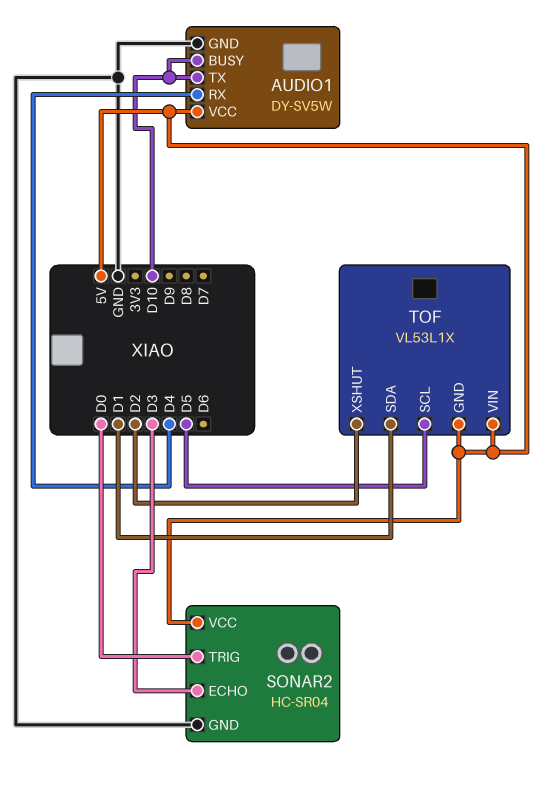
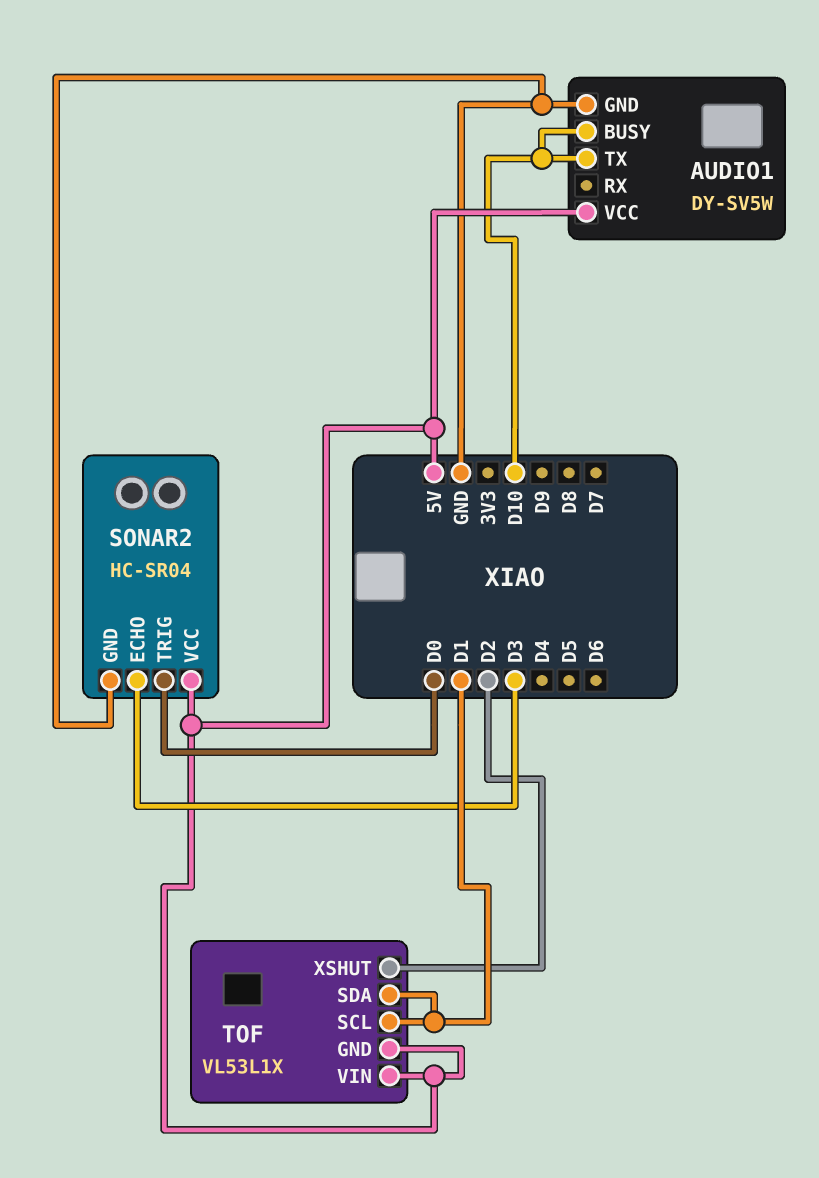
AUDIO1 pin RX: D4 -> none
TOF pin SCL: D5 -> D1

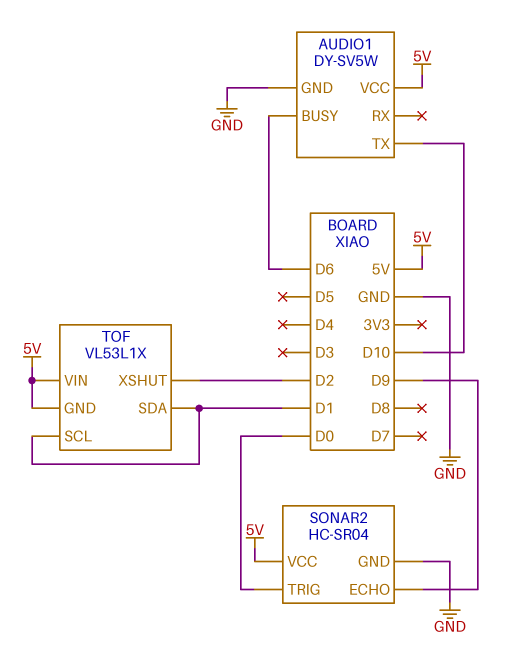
AUDIO1 pin BUSY: D10 -> D6
SONAR2 pin ECHO: D3 -> D9

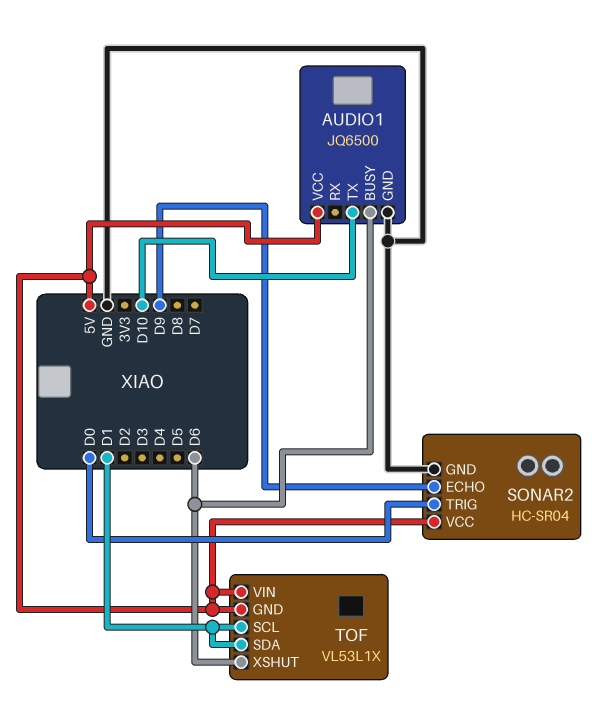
AUDIO1: DY-SV5W -> JQ6500
TOF pin XSHUT: D2 -> D6

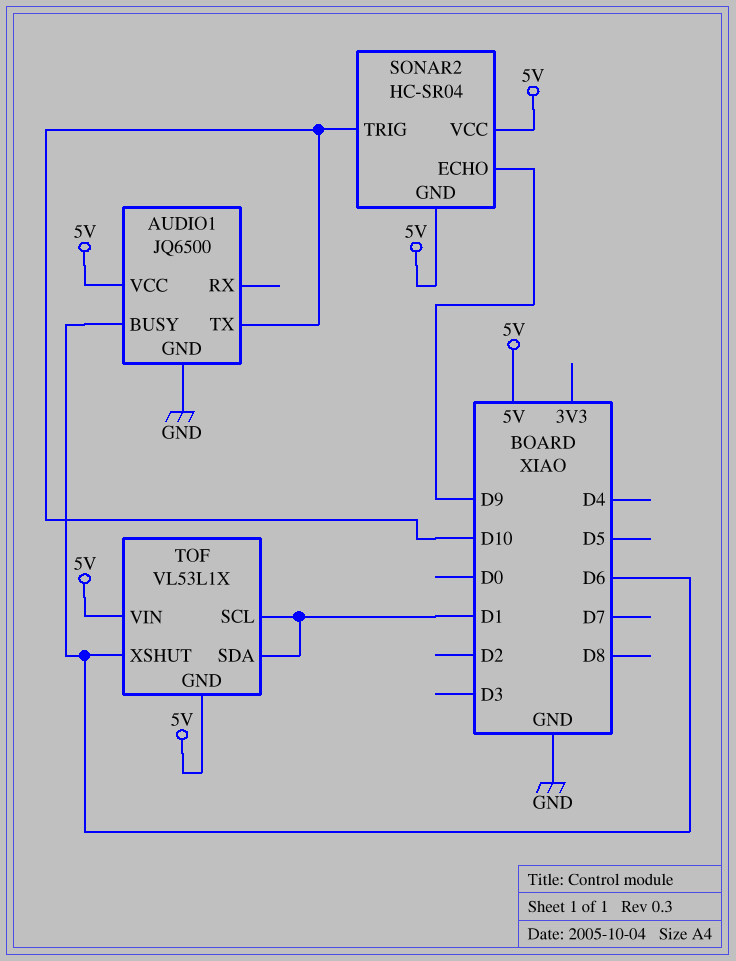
SONAR2 pin GND: GND -> 5V
SONAR2 pin TRIG: D0 -> D10

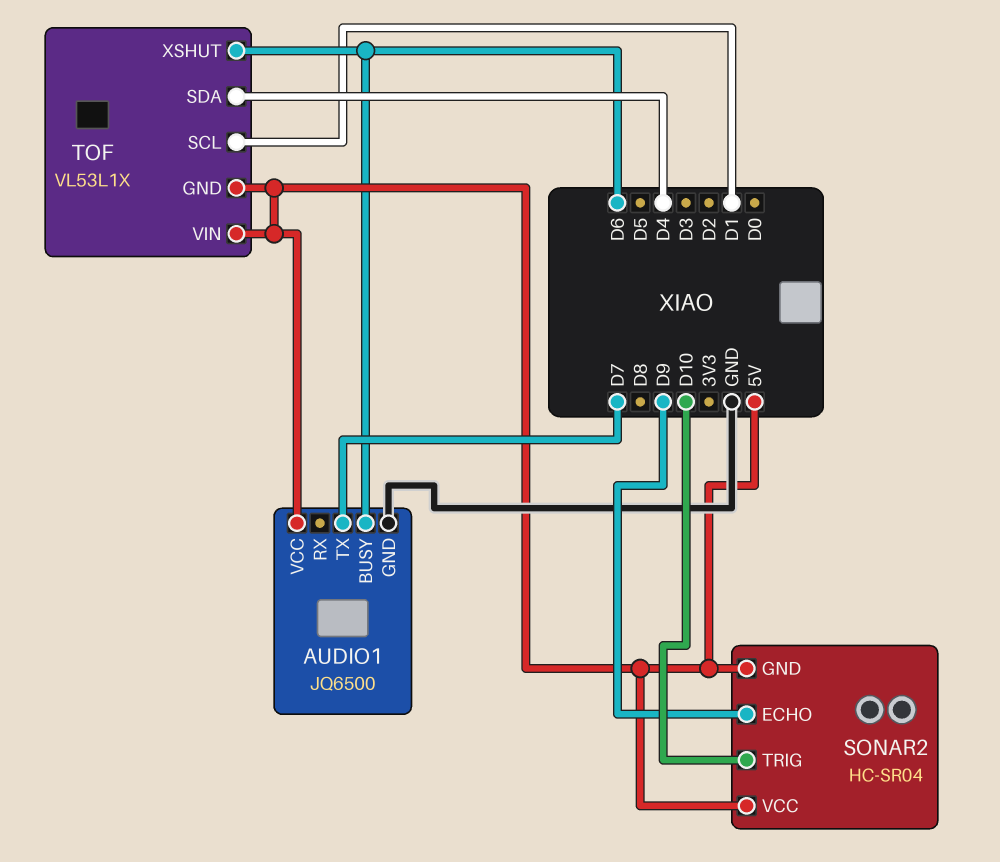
AUDIO1 pin TX: D10 -> D7
TOF pin SDA: D1 -> D4

